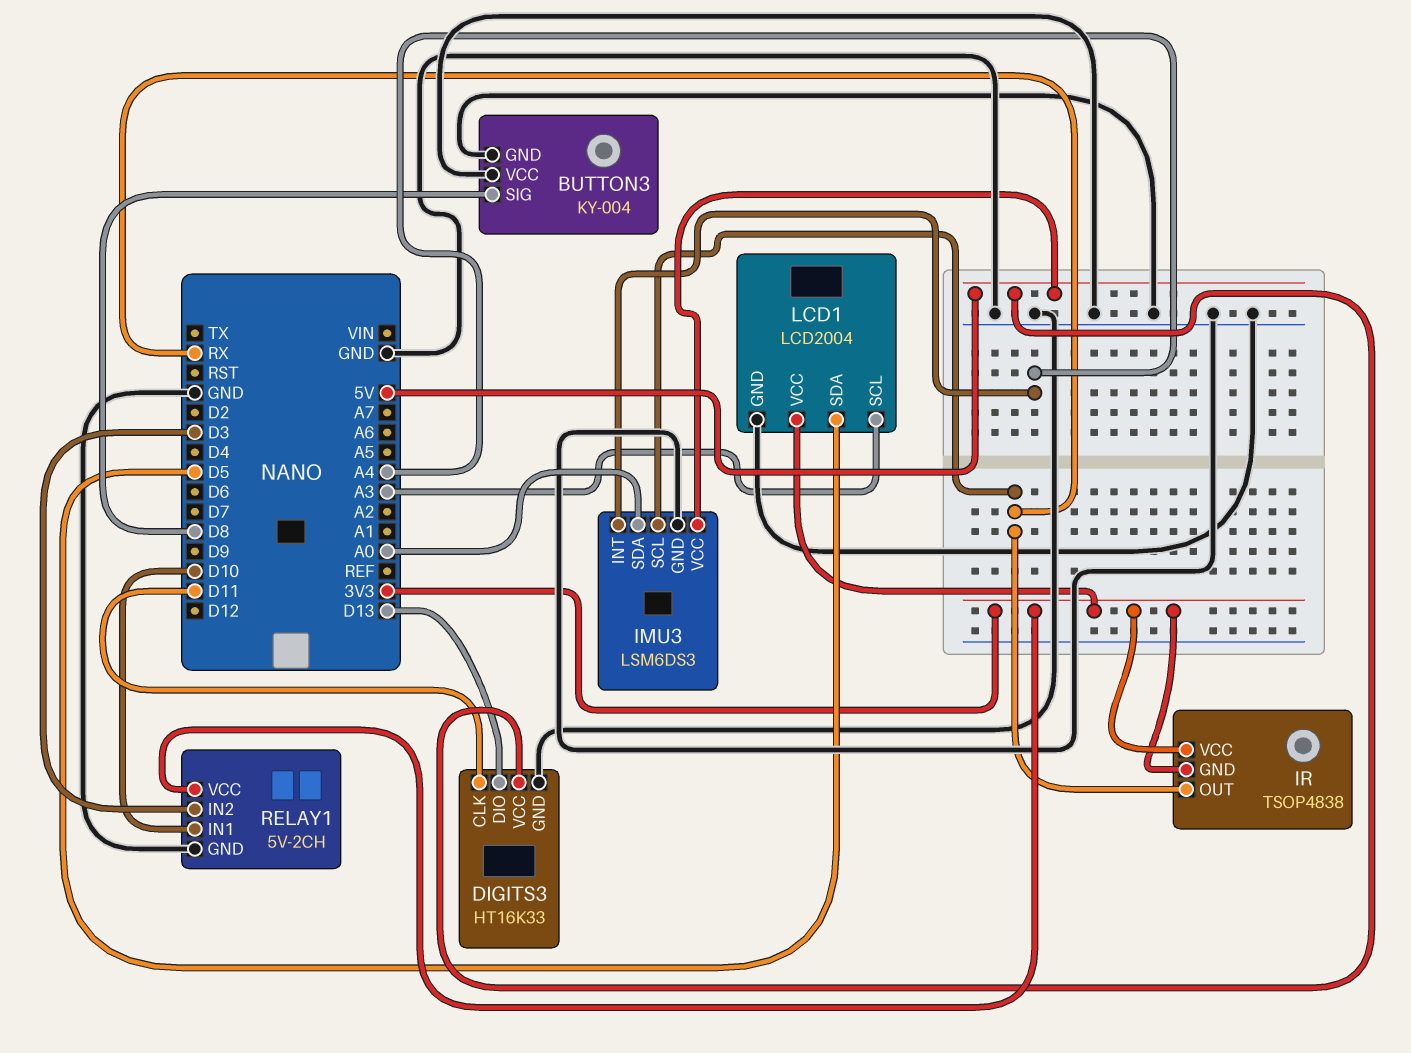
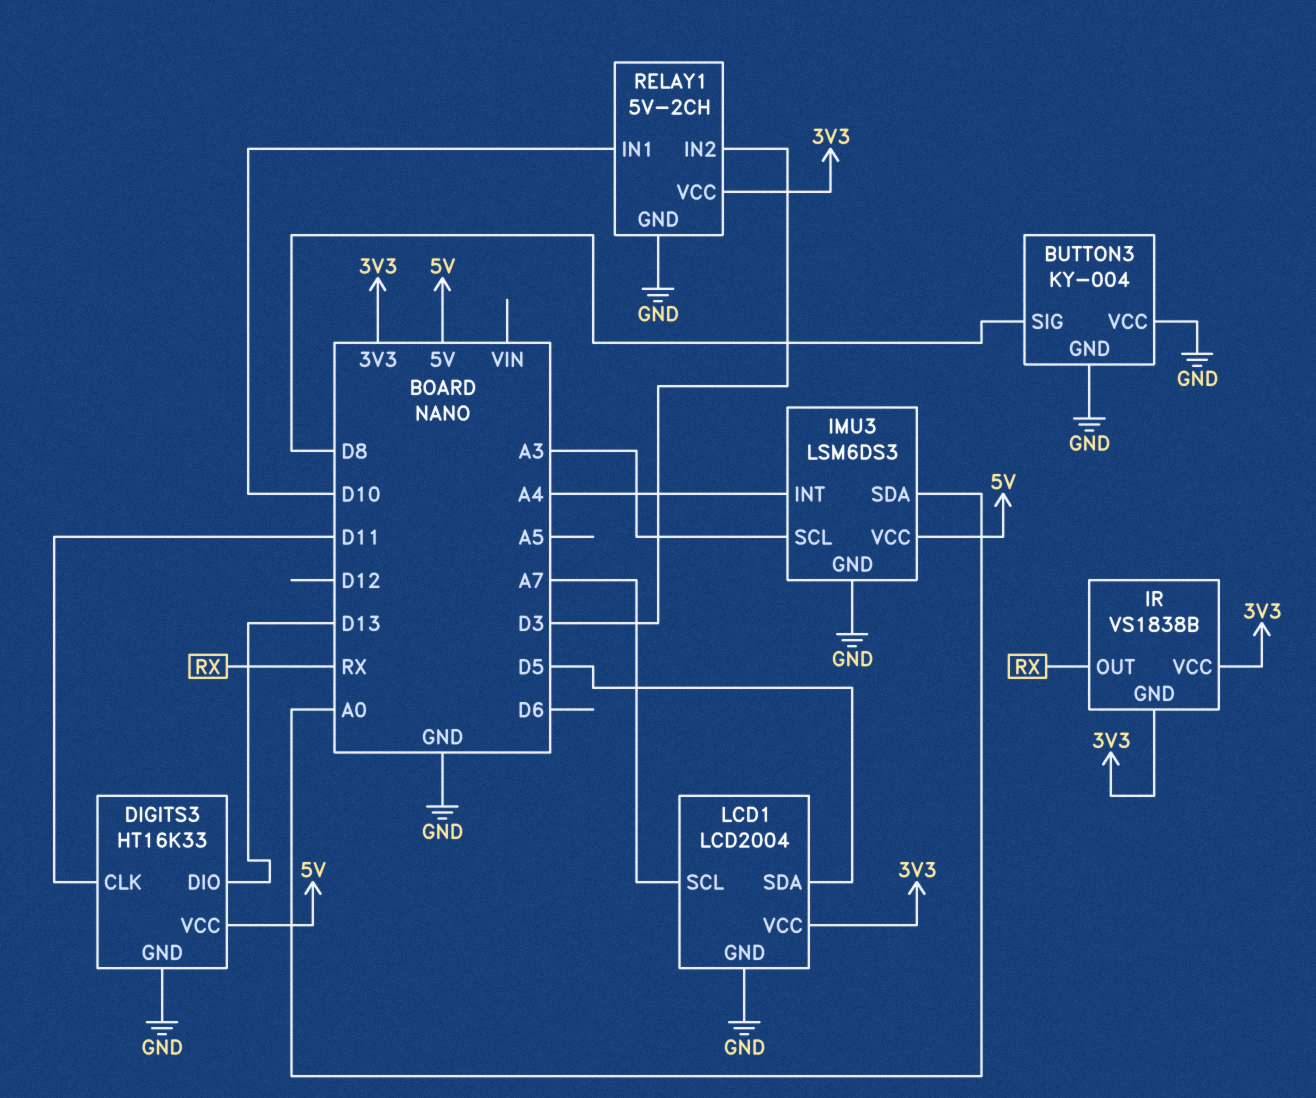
IMU3 pin SCL: RX -> A3
IR: TSOP4838 -> VS1838B
LCD1 pin SCL: A3 -> A7

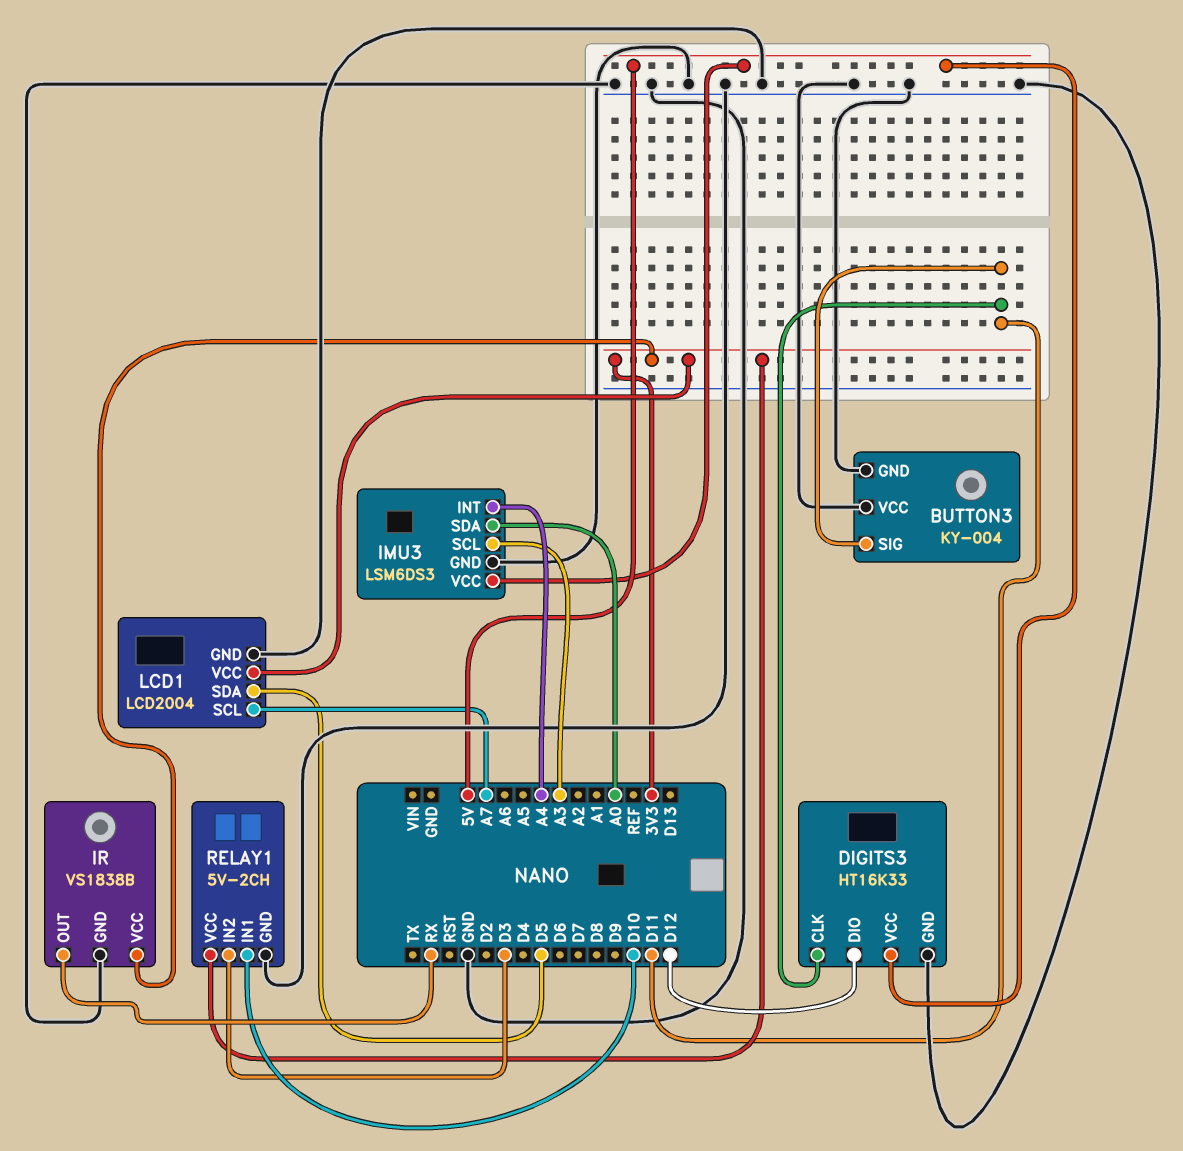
BUTTON3 pin SIG: D8 -> D11
DIGITS3 pin DIO: D13 -> D12
IR pin GND: 3V3 -> GND

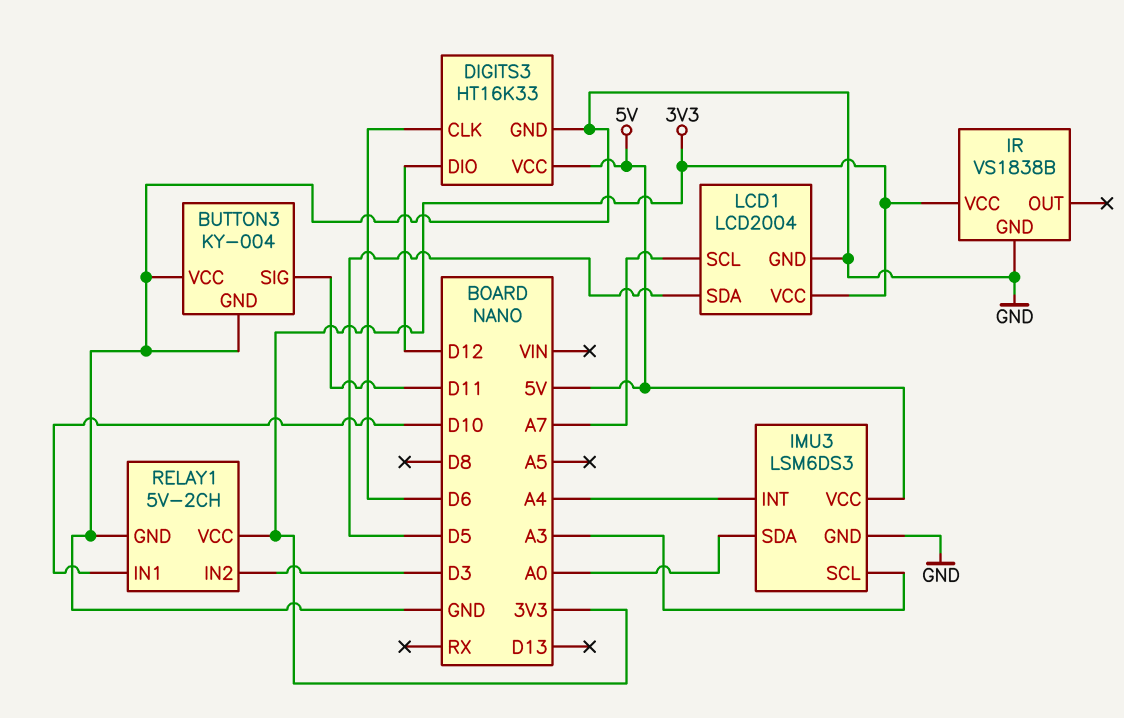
DIGITS3 pin CLK: D11 -> D6
IR pin OUT: RX -> none

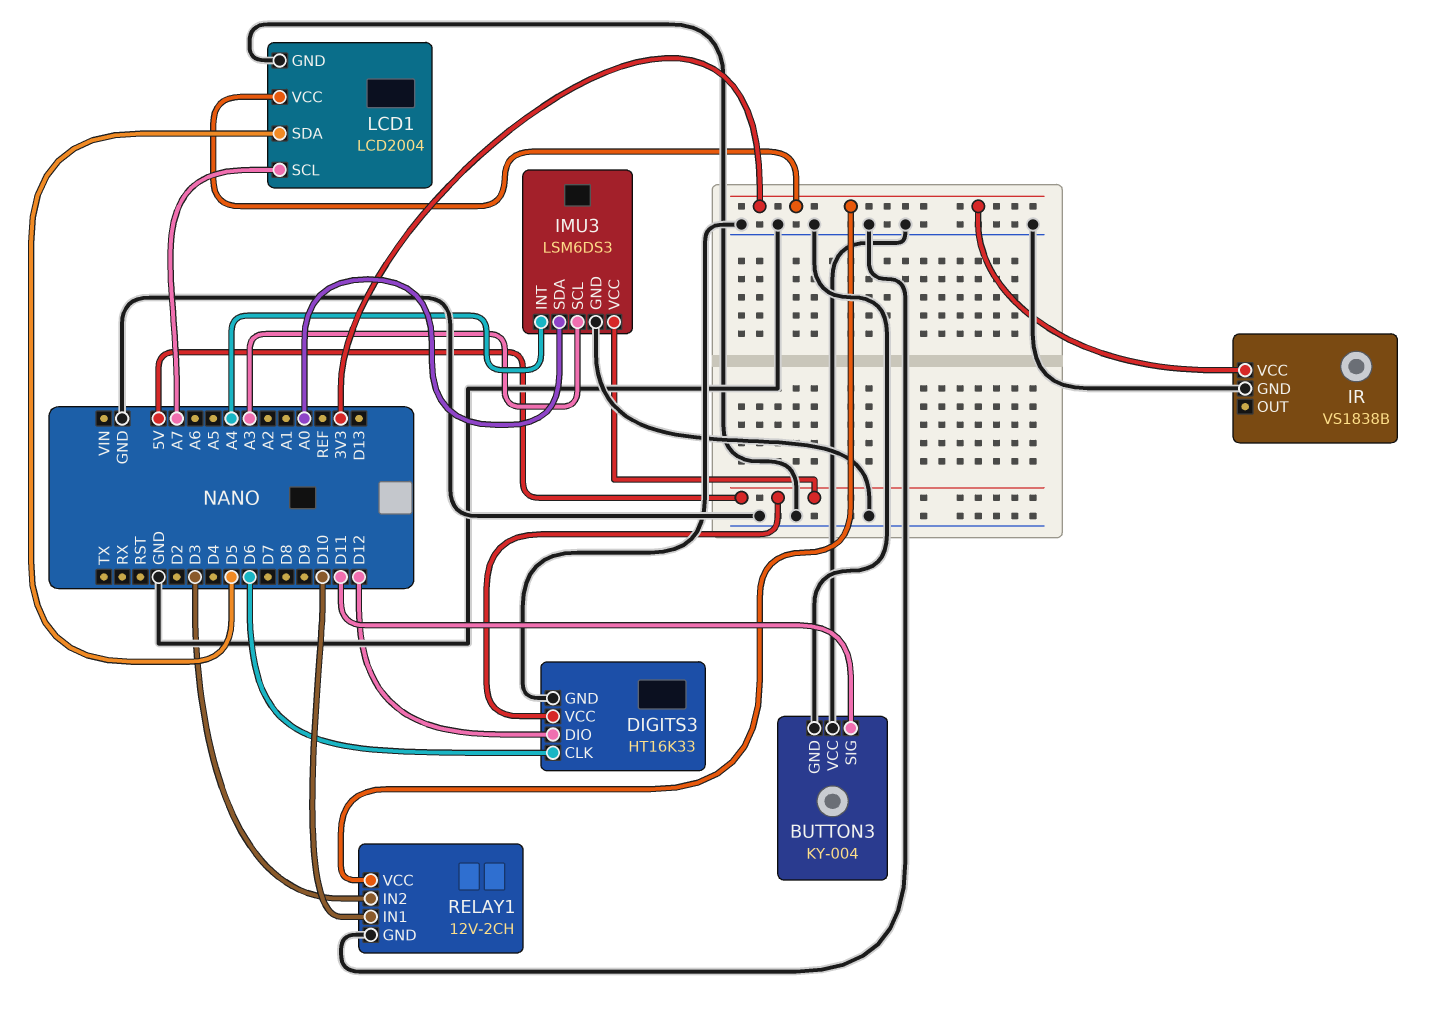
RELAY1: 5V-2CH -> 12V-2CH

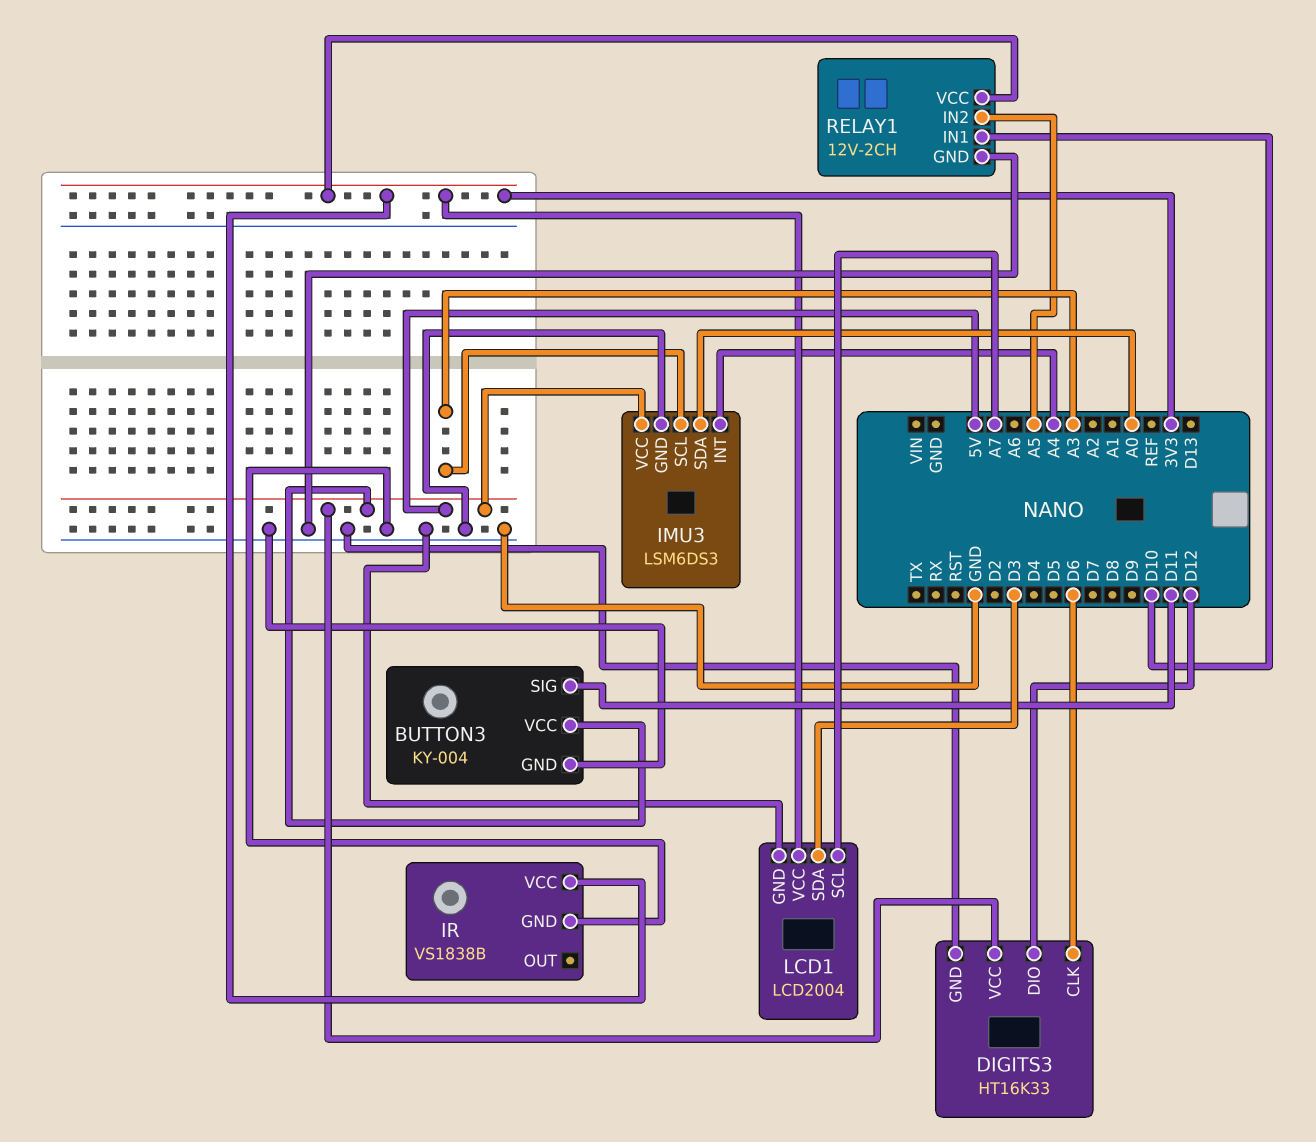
BUTTON3 pin VCC: GND -> 5V
LCD1 pin SDA: D5 -> D3
RELAY1 pin IN2: D3 -> A5

